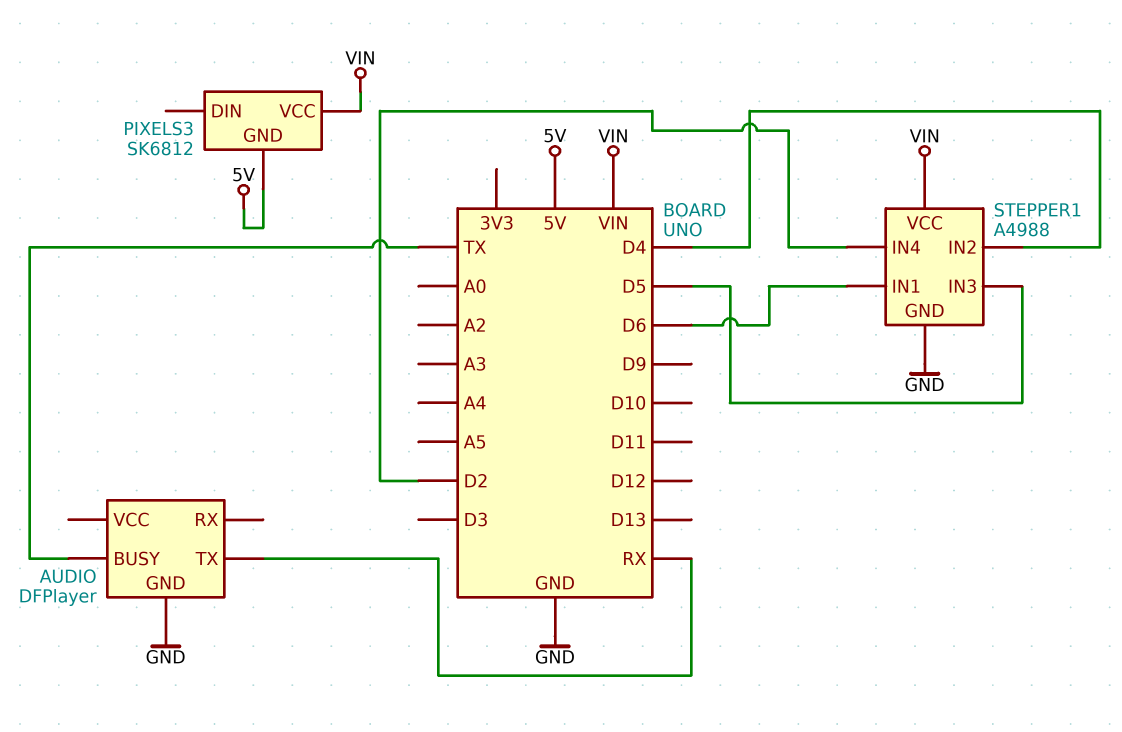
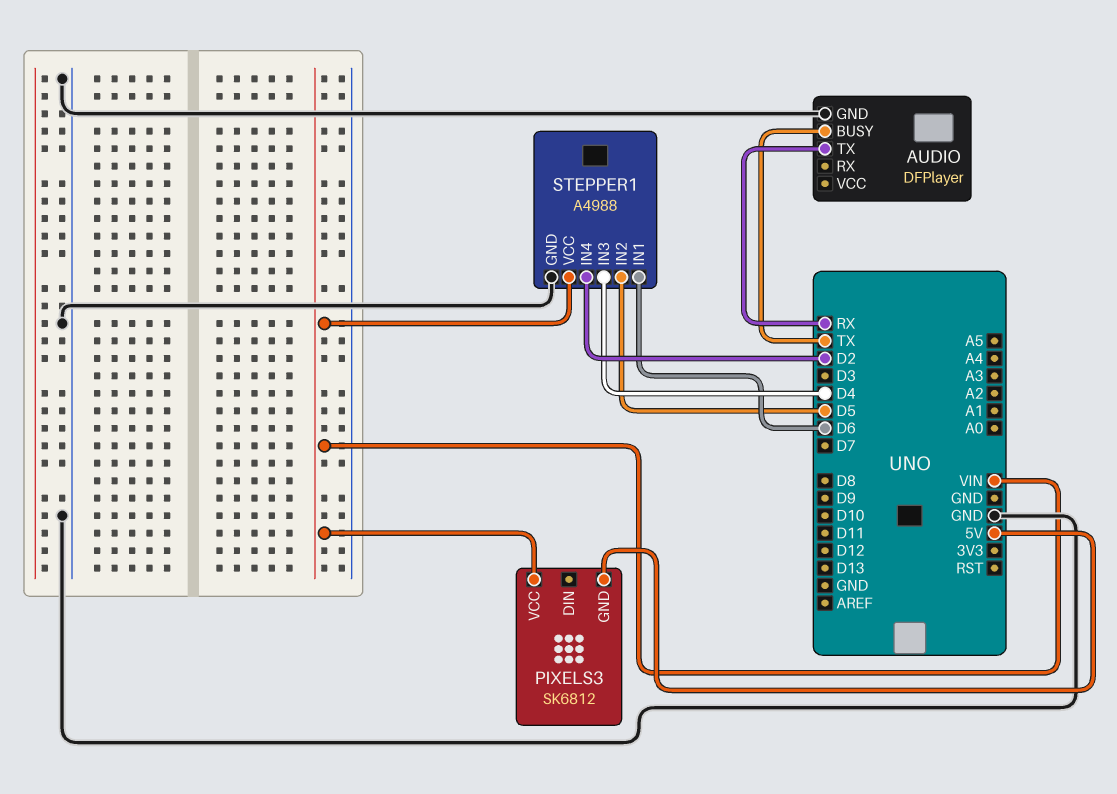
STEPPER1 pin IN2: D4 -> D5
STEPPER1 pin IN3: D5 -> D4

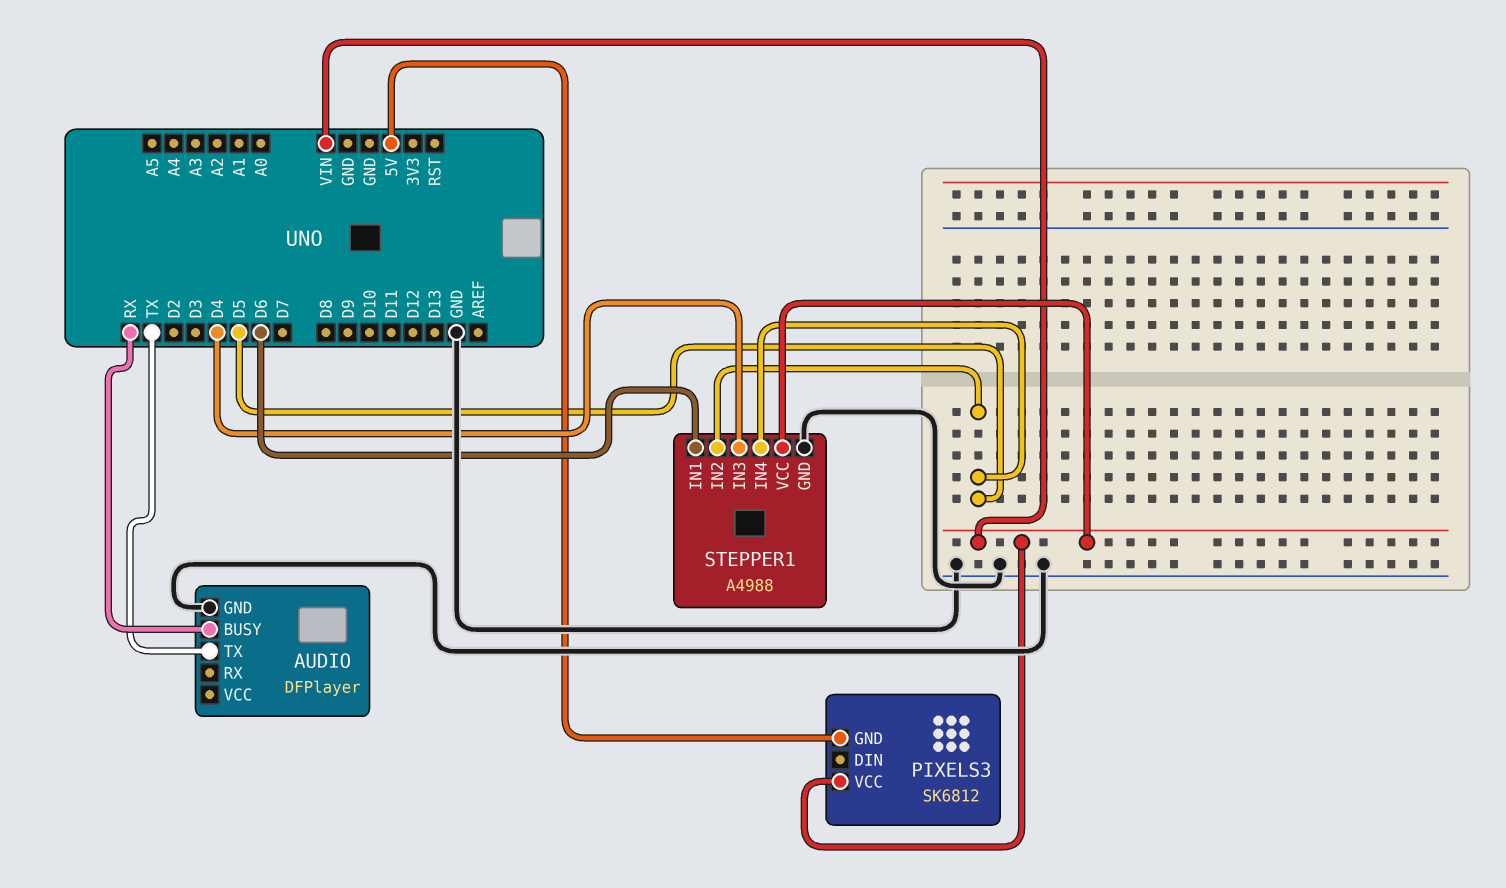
AUDIO pin BUSY: TX -> RX
AUDIO pin TX: RX -> TX
STEPPER1 pin IN4: D2 -> D5

